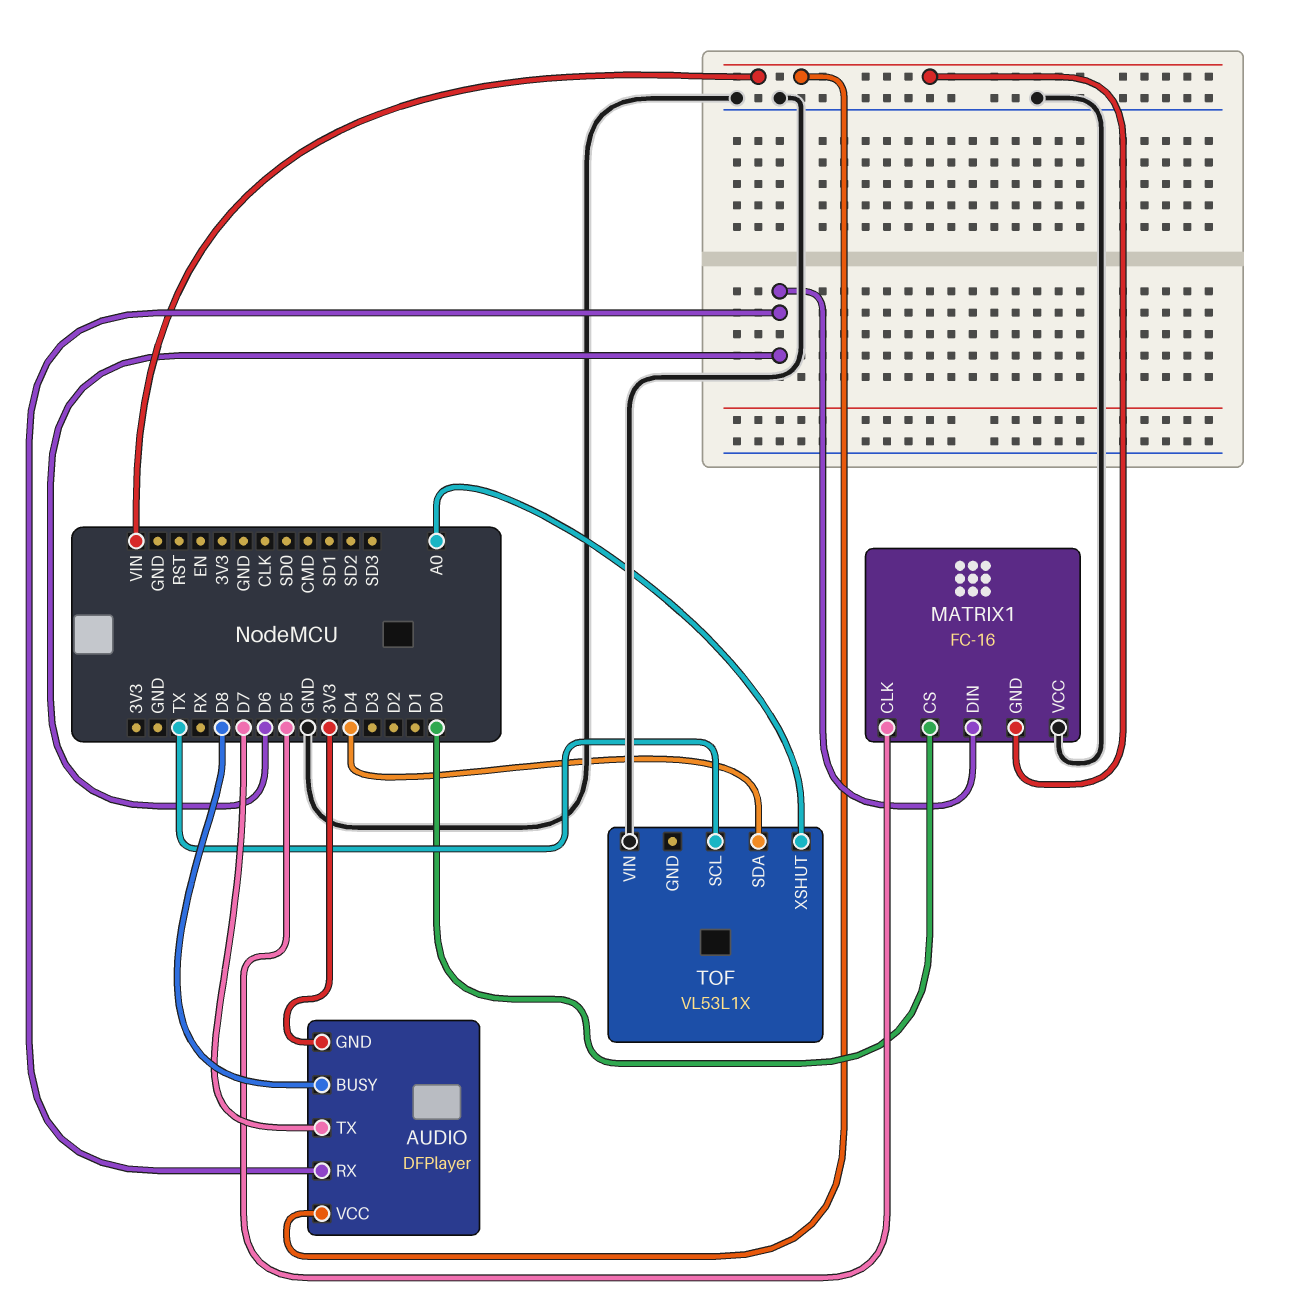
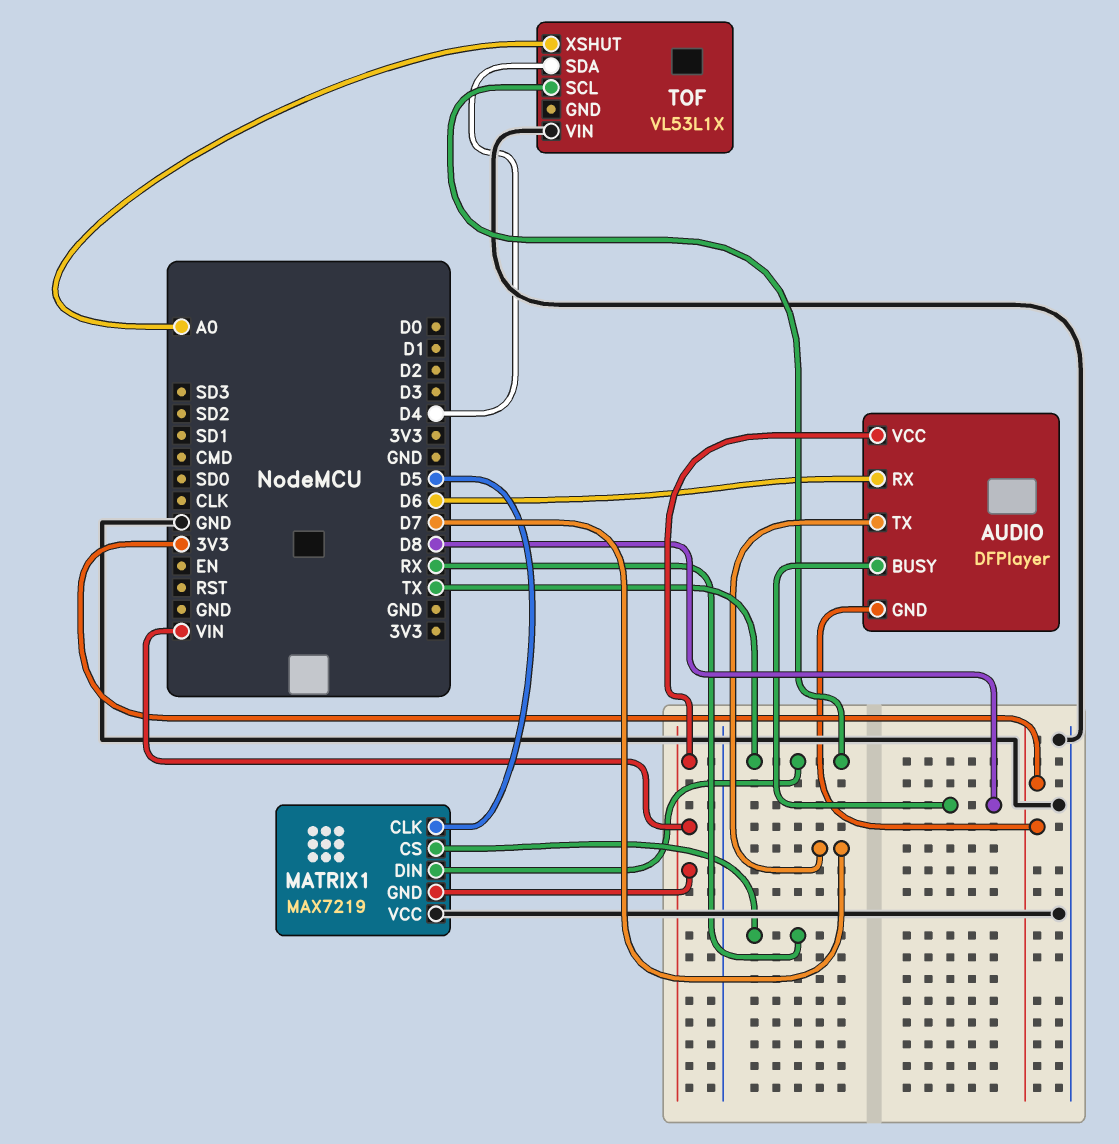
MATRIX1: FC-16 -> MAX7219
MATRIX1 pin CS: D0 -> RX
MATRIX1 pin DIN: D6 -> TX

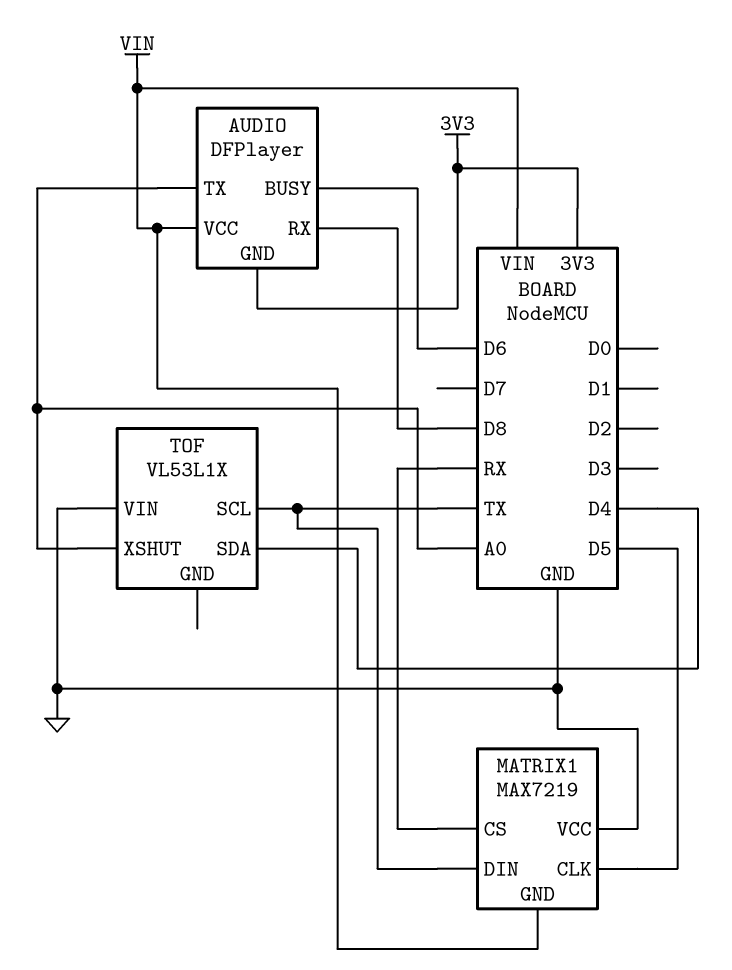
AUDIO pin BUSY: D8 -> D6
AUDIO pin RX: D6 -> D8
AUDIO pin TX: D7 -> A0

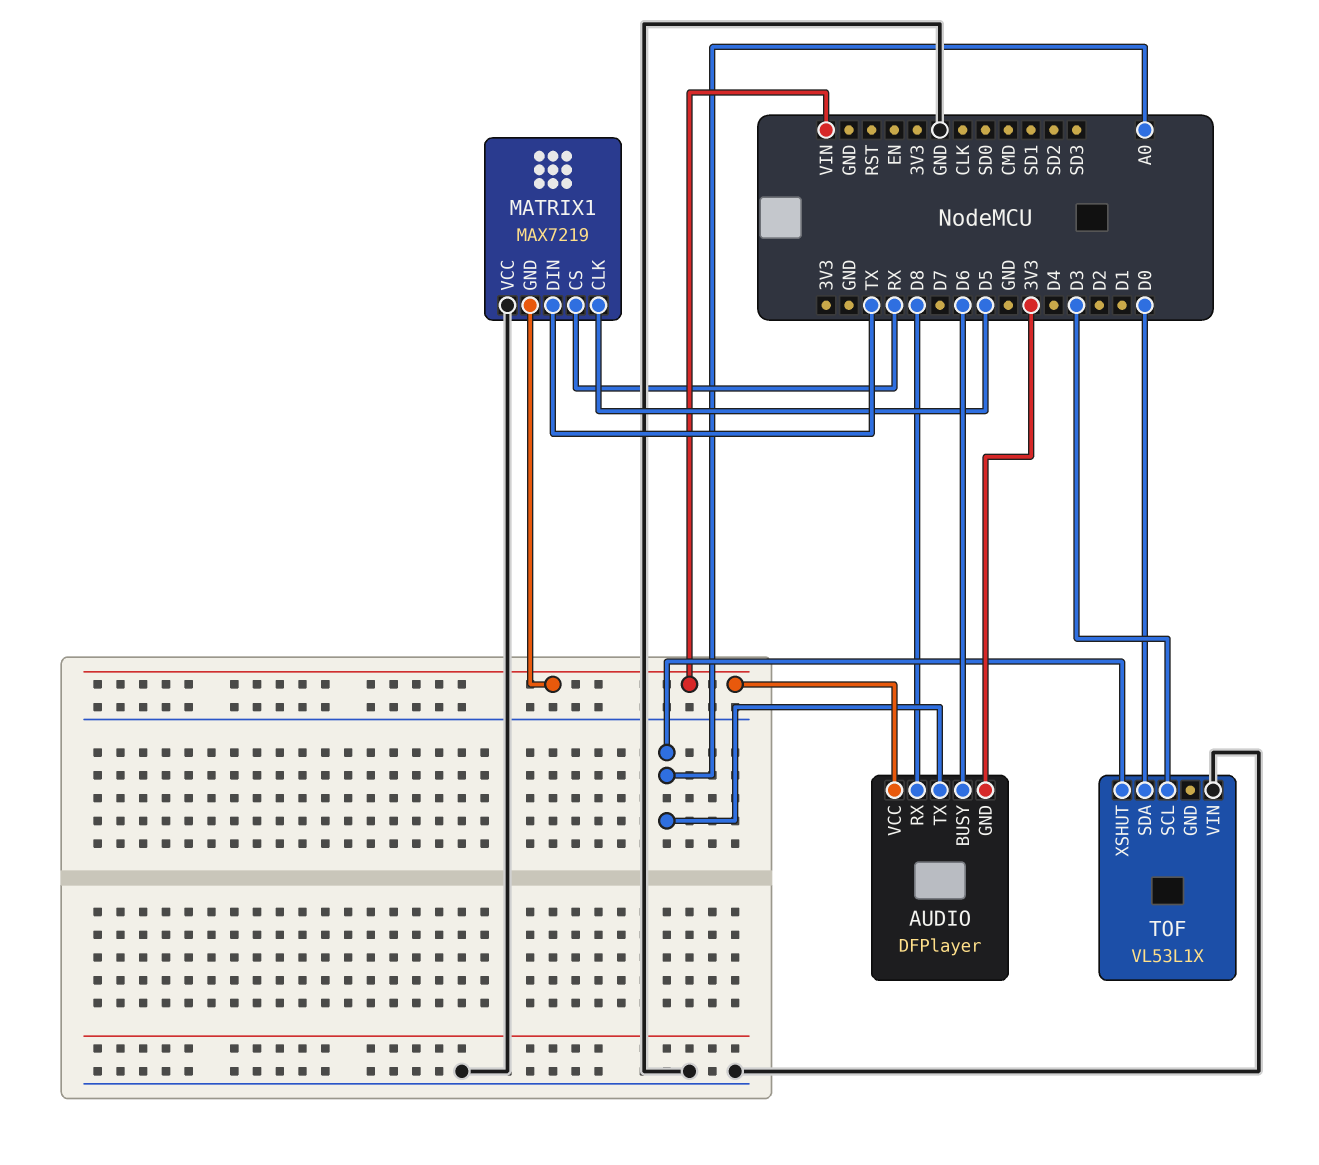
TOF pin SCL: TX -> D3
TOF pin SDA: D4 -> D0

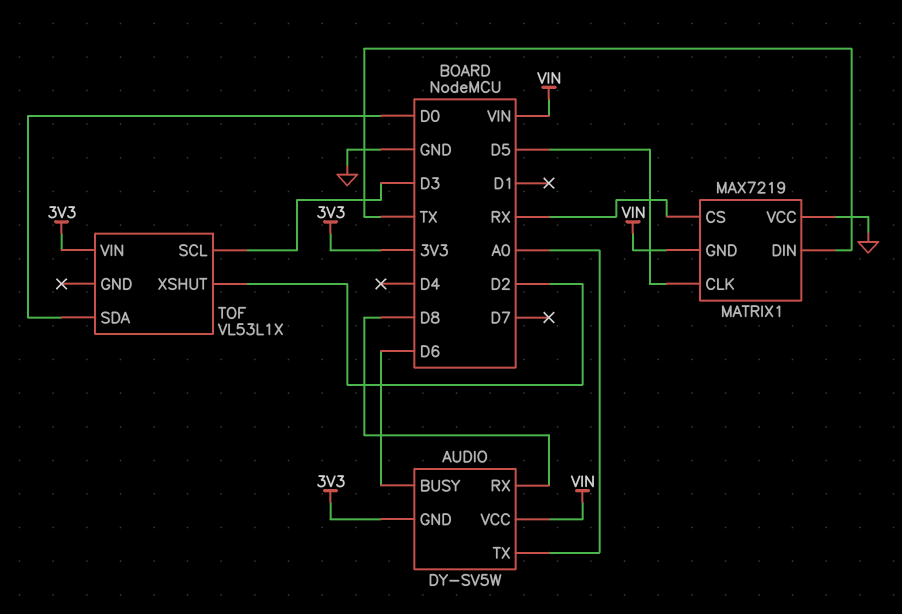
AUDIO: DFPlayer -> DY-SV5W
TOF pin VIN: GND -> 3V3
TOF pin XSHUT: A0 -> D2

